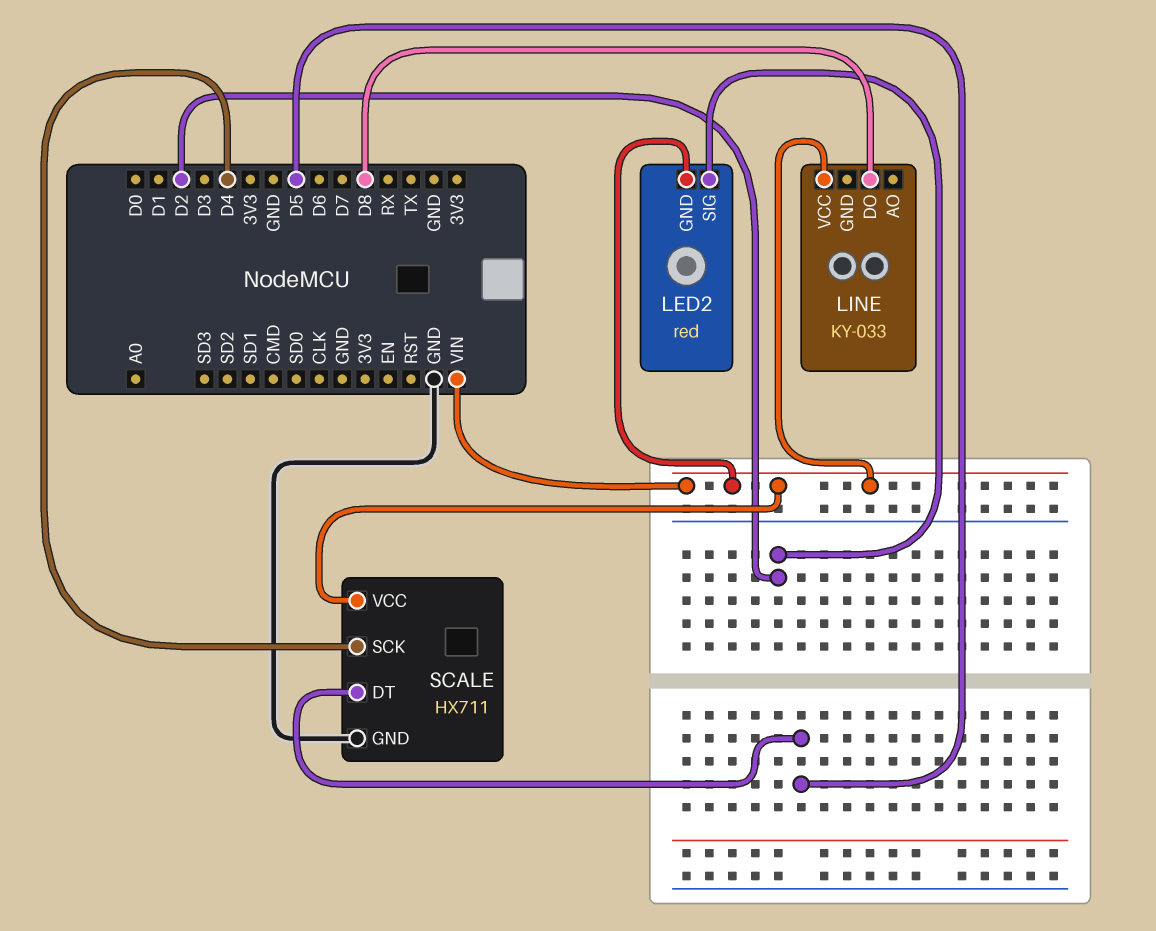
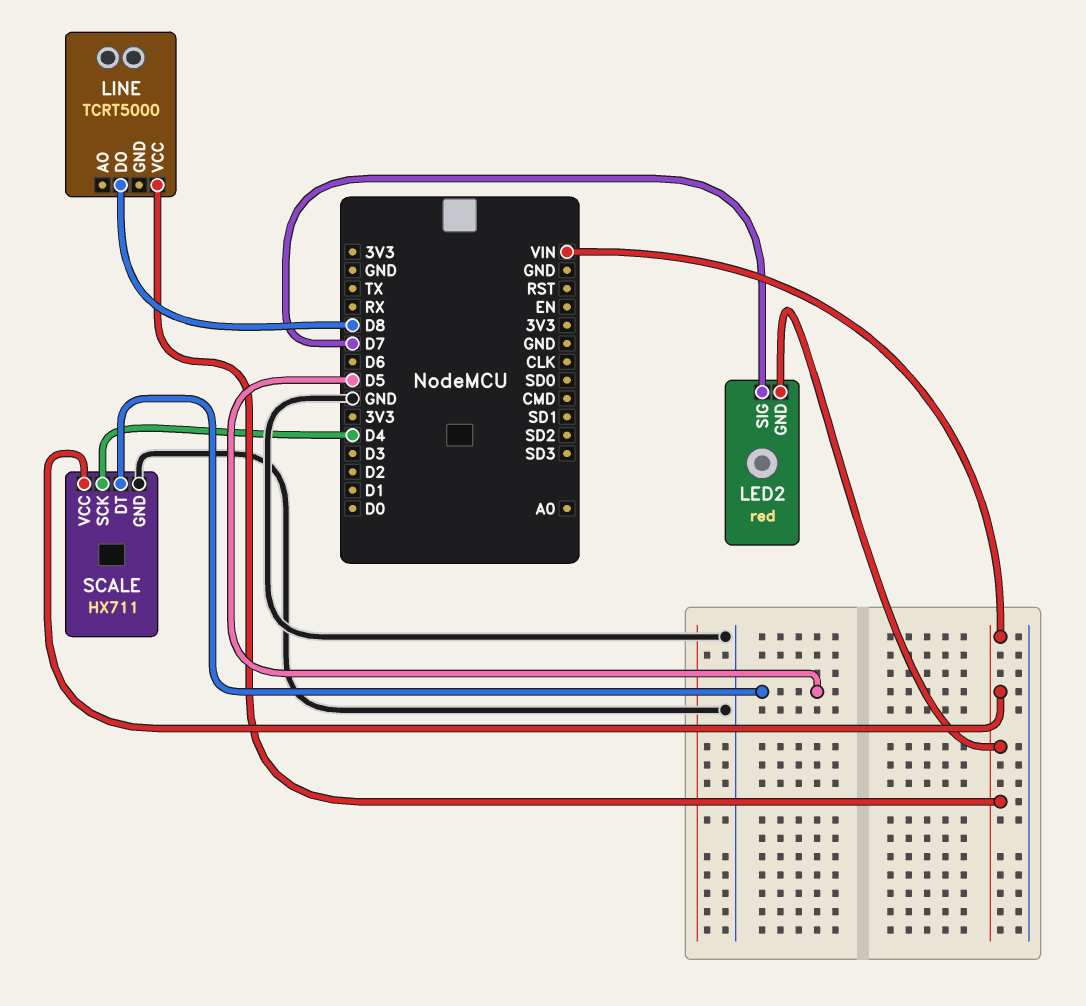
LED2 pin SIG: D2 -> D7
LINE: KY-033 -> TCRT5000

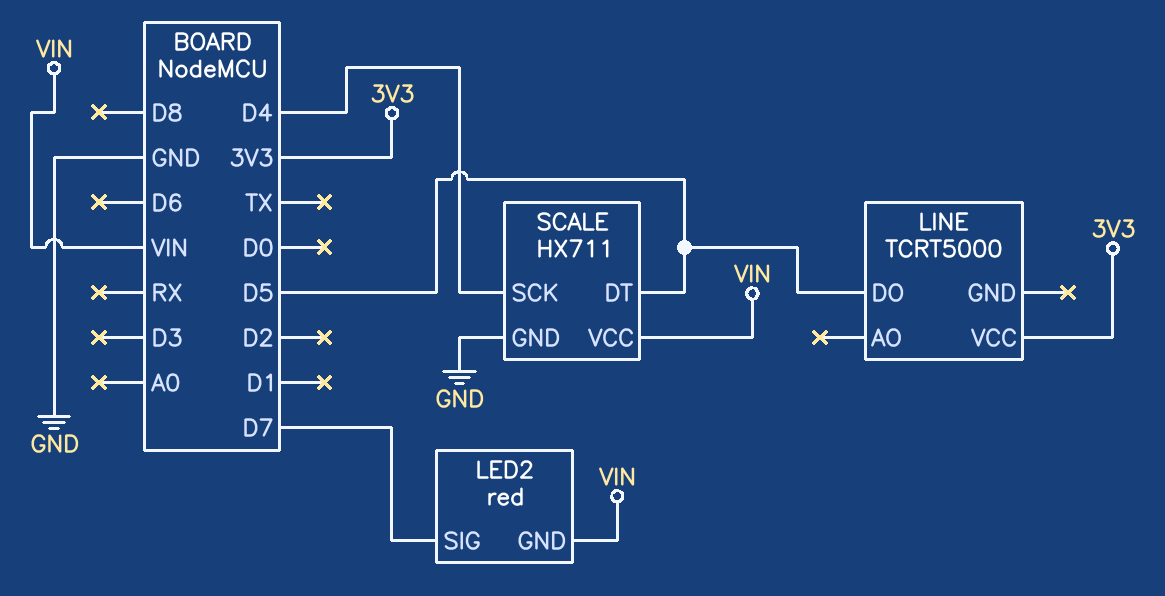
LINE pin DO: D8 -> D5
LINE pin VCC: VIN -> 3V3

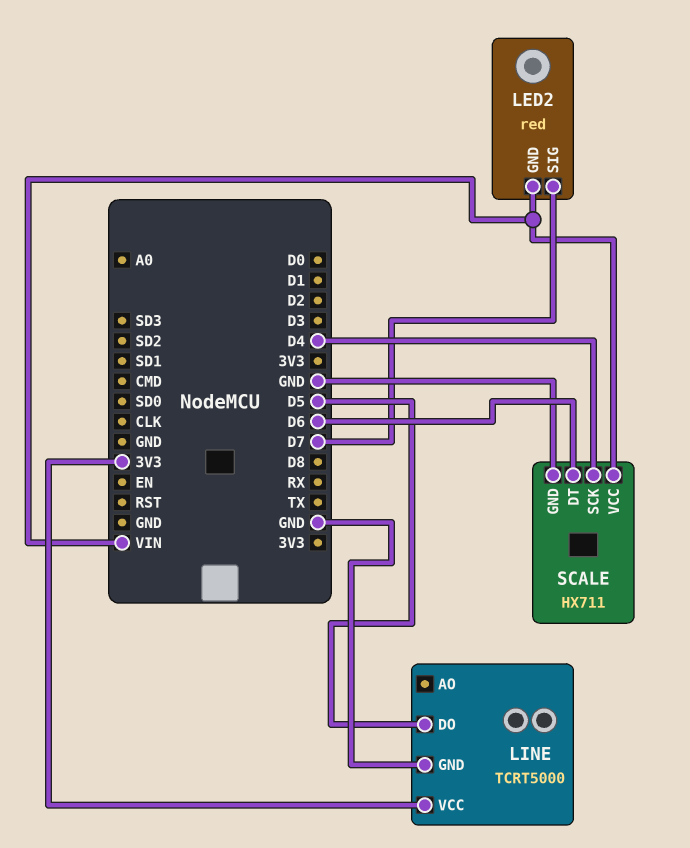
LINE pin GND: none -> GND
SCALE pin DT: D5 -> D6

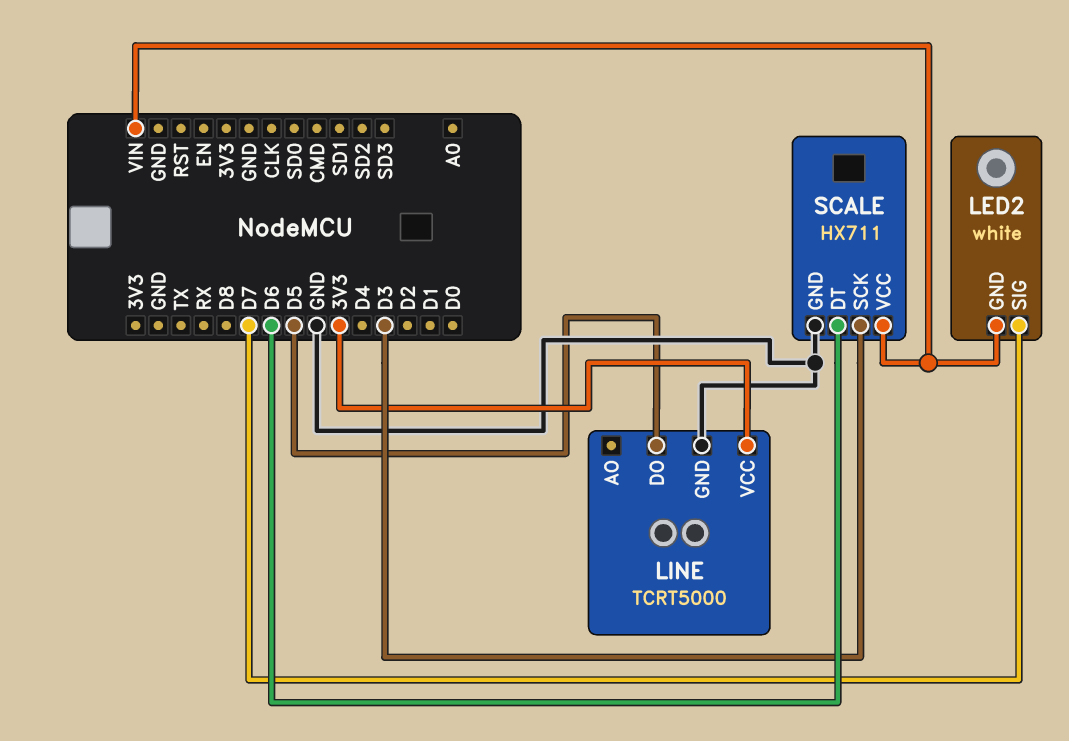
LED2: red -> white
SCALE pin SCK: D4 -> D3

